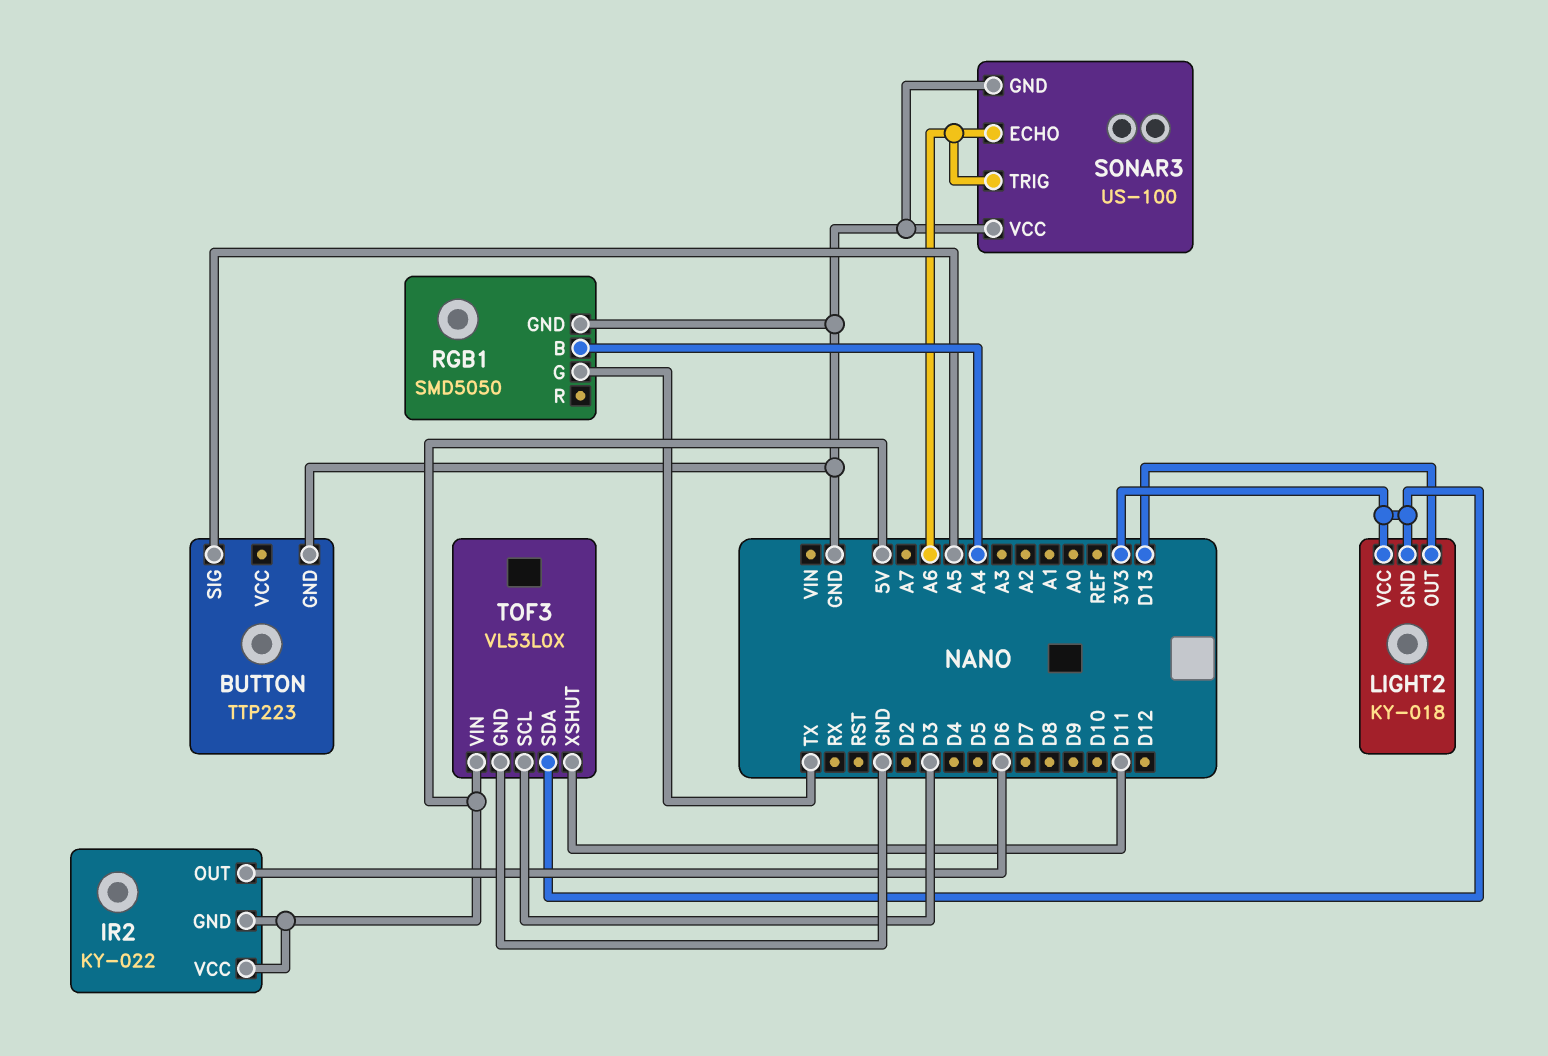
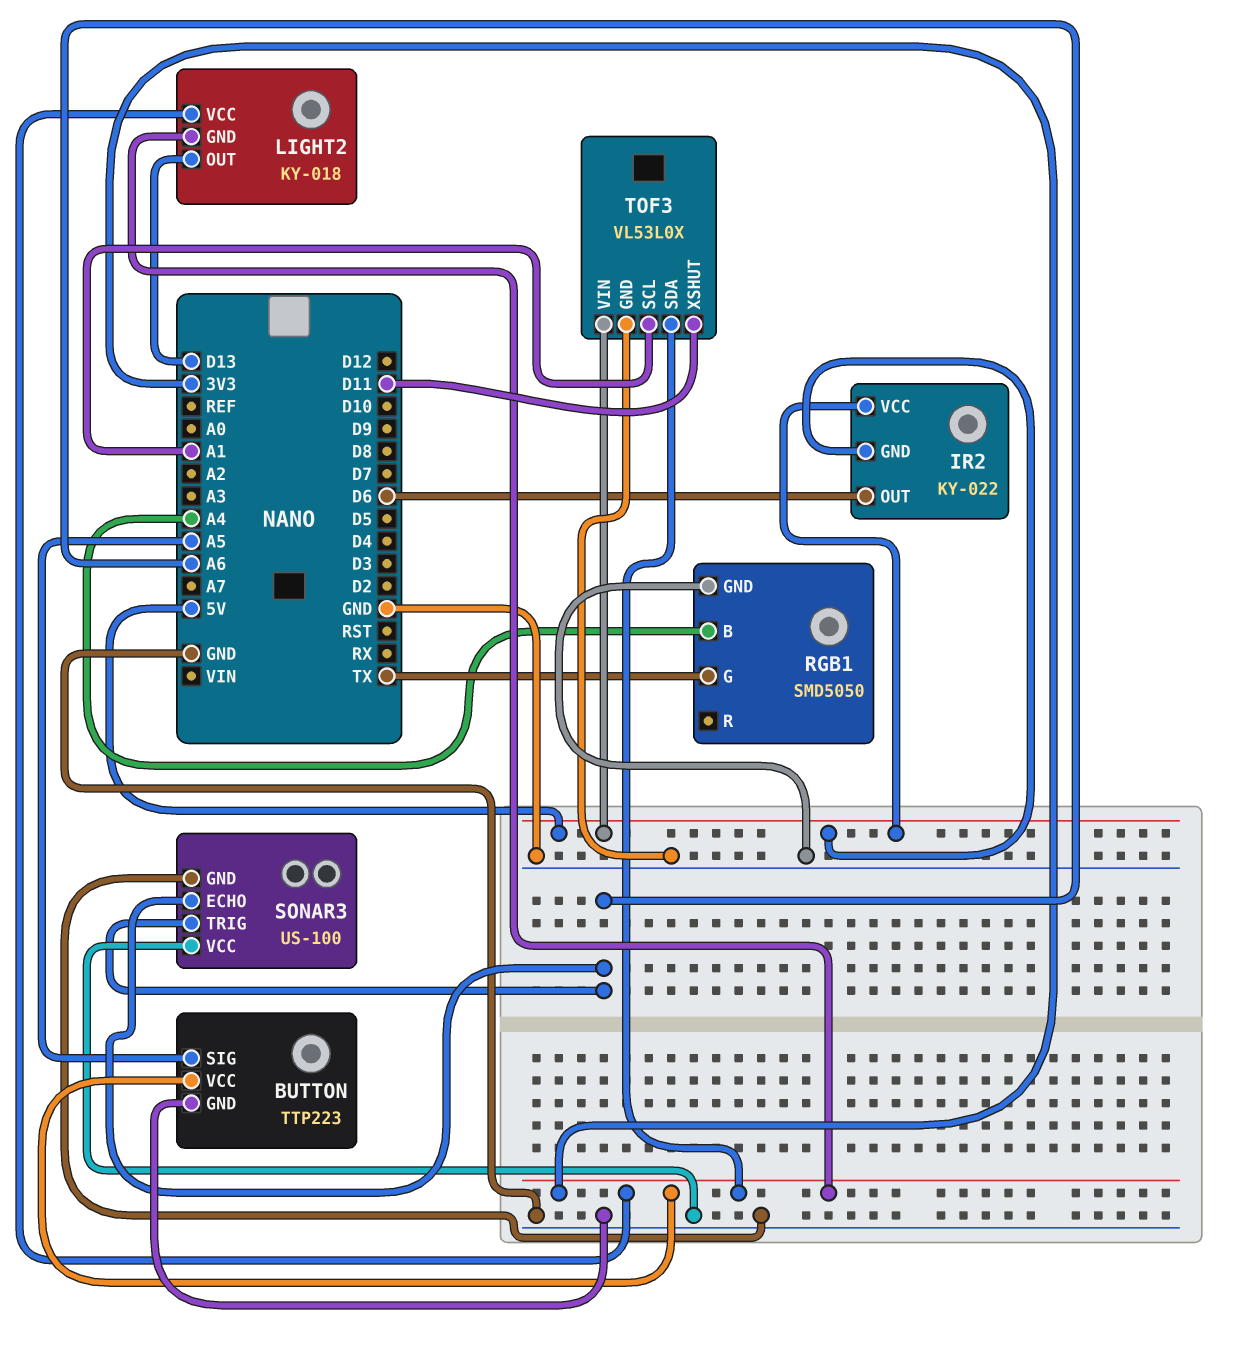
BUTTON pin VCC: none -> 3V3
TOF3 pin SCL: D3 -> A1

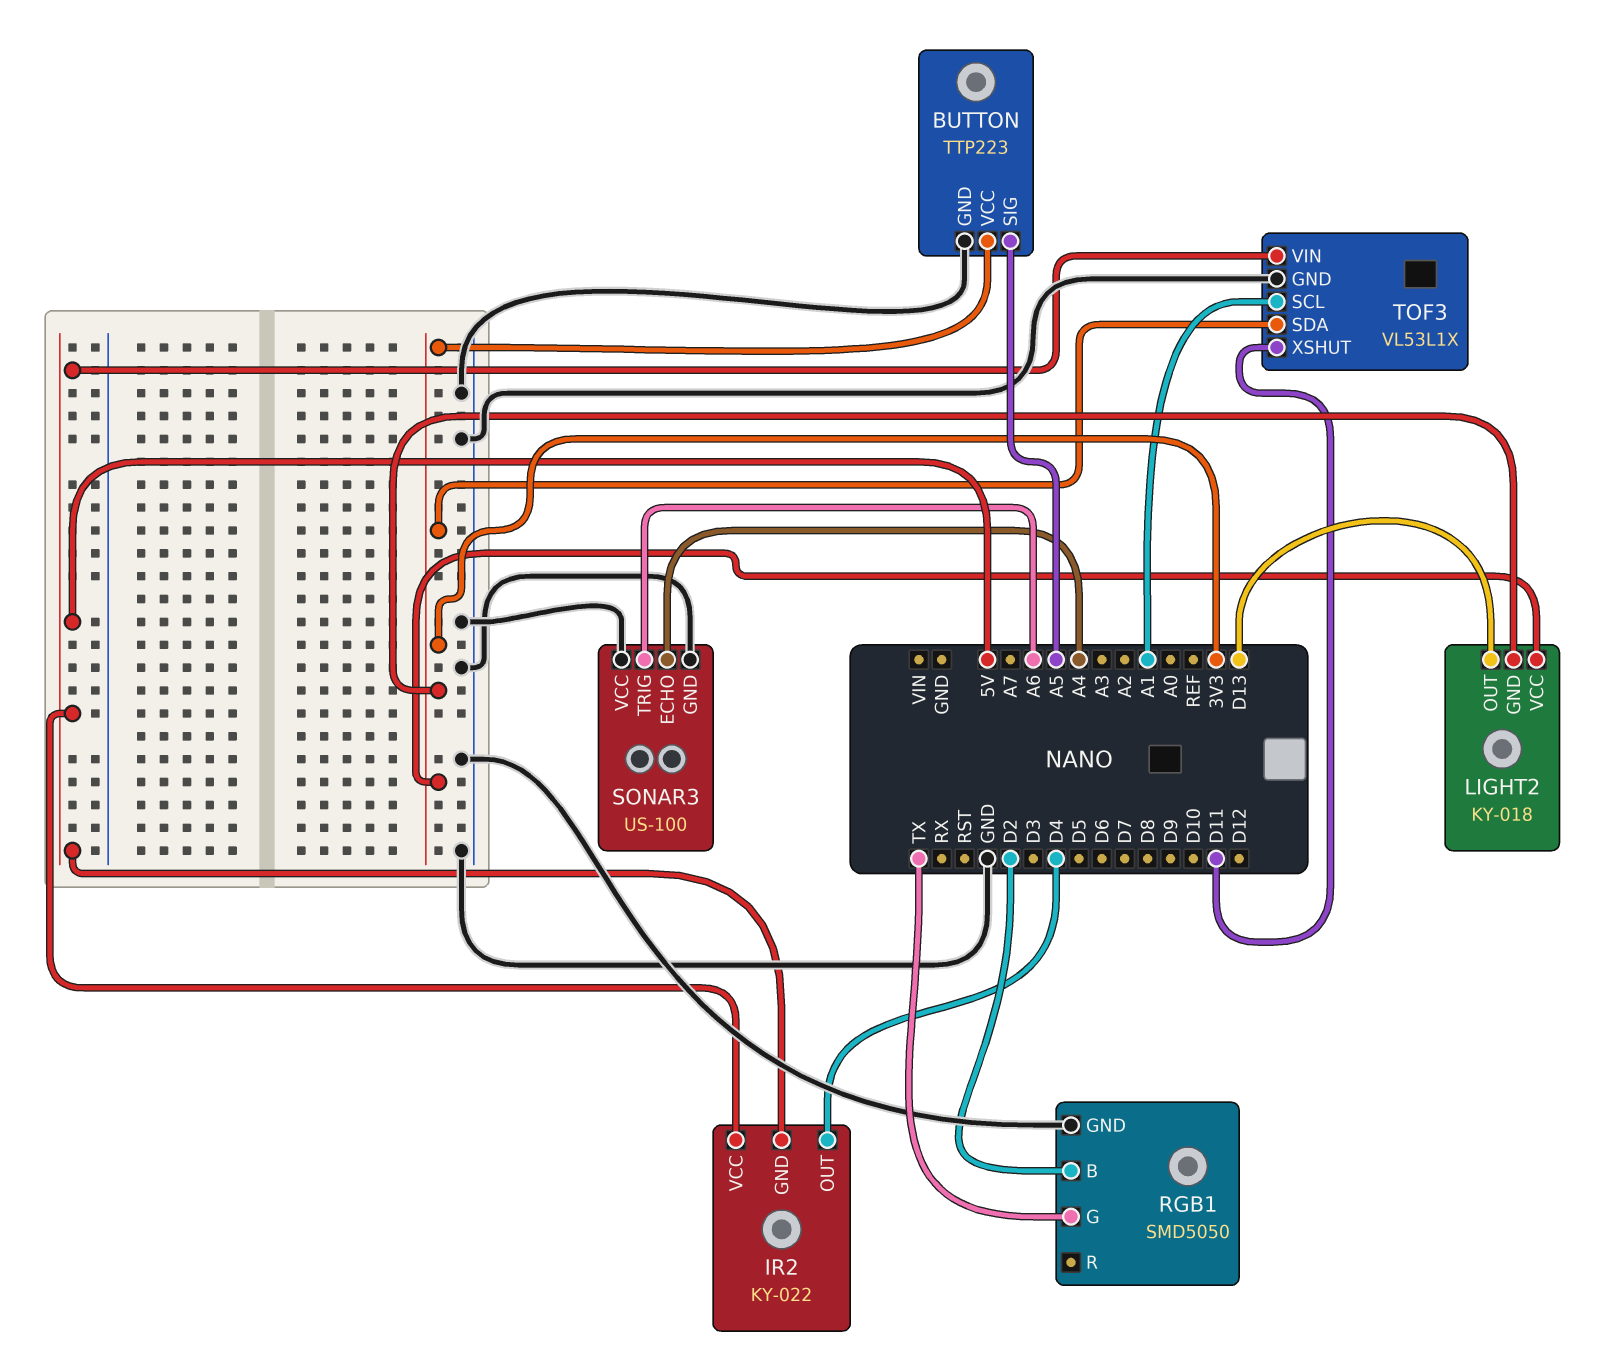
IR2 pin OUT: D6 -> D4
RGB1 pin B: A4 -> D2
SONAR3 pin ECHO: A6 -> A4
TOF3: VL53L0X -> VL53L1X

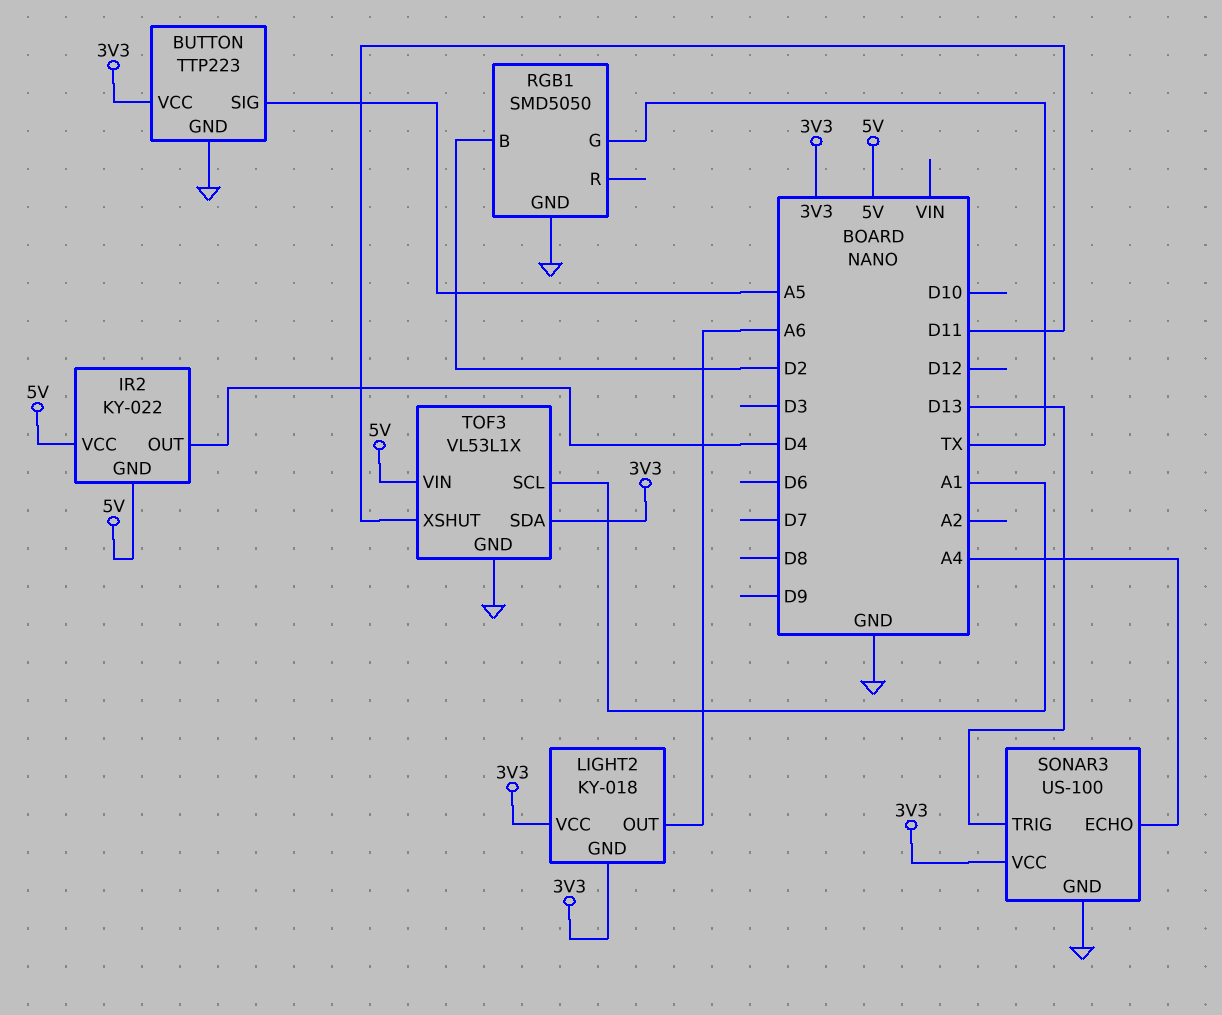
LIGHT2 pin OUT: D13 -> A6
SONAR3 pin TRIG: A6 -> D13
SONAR3 pin VCC: GND -> 3V3

